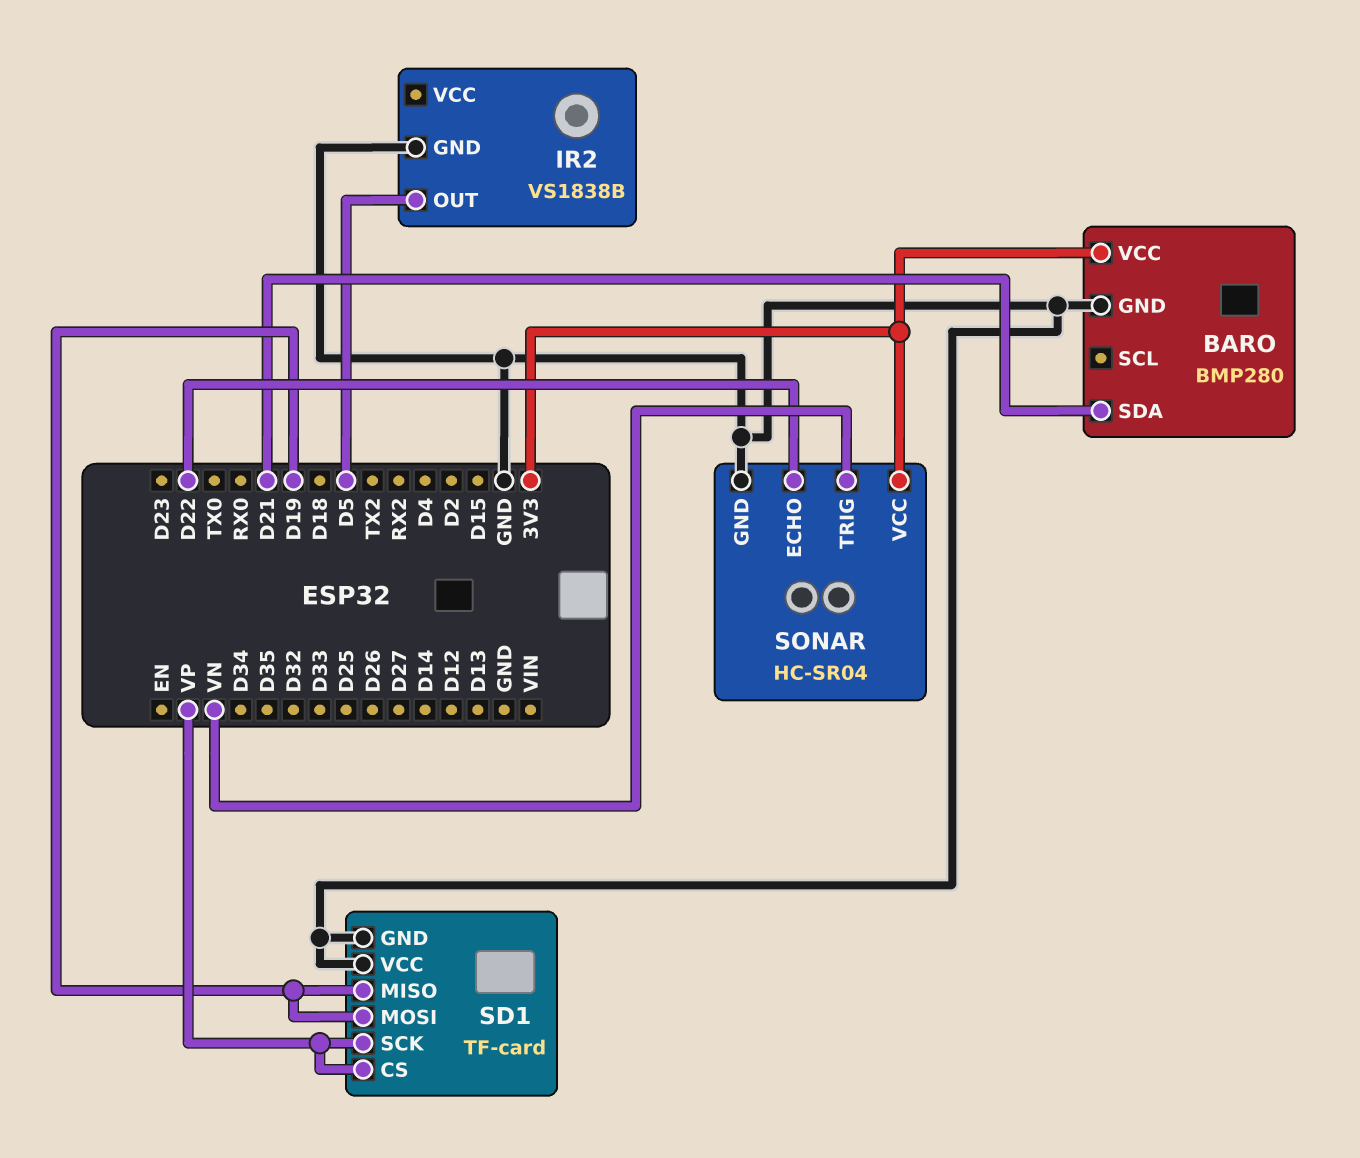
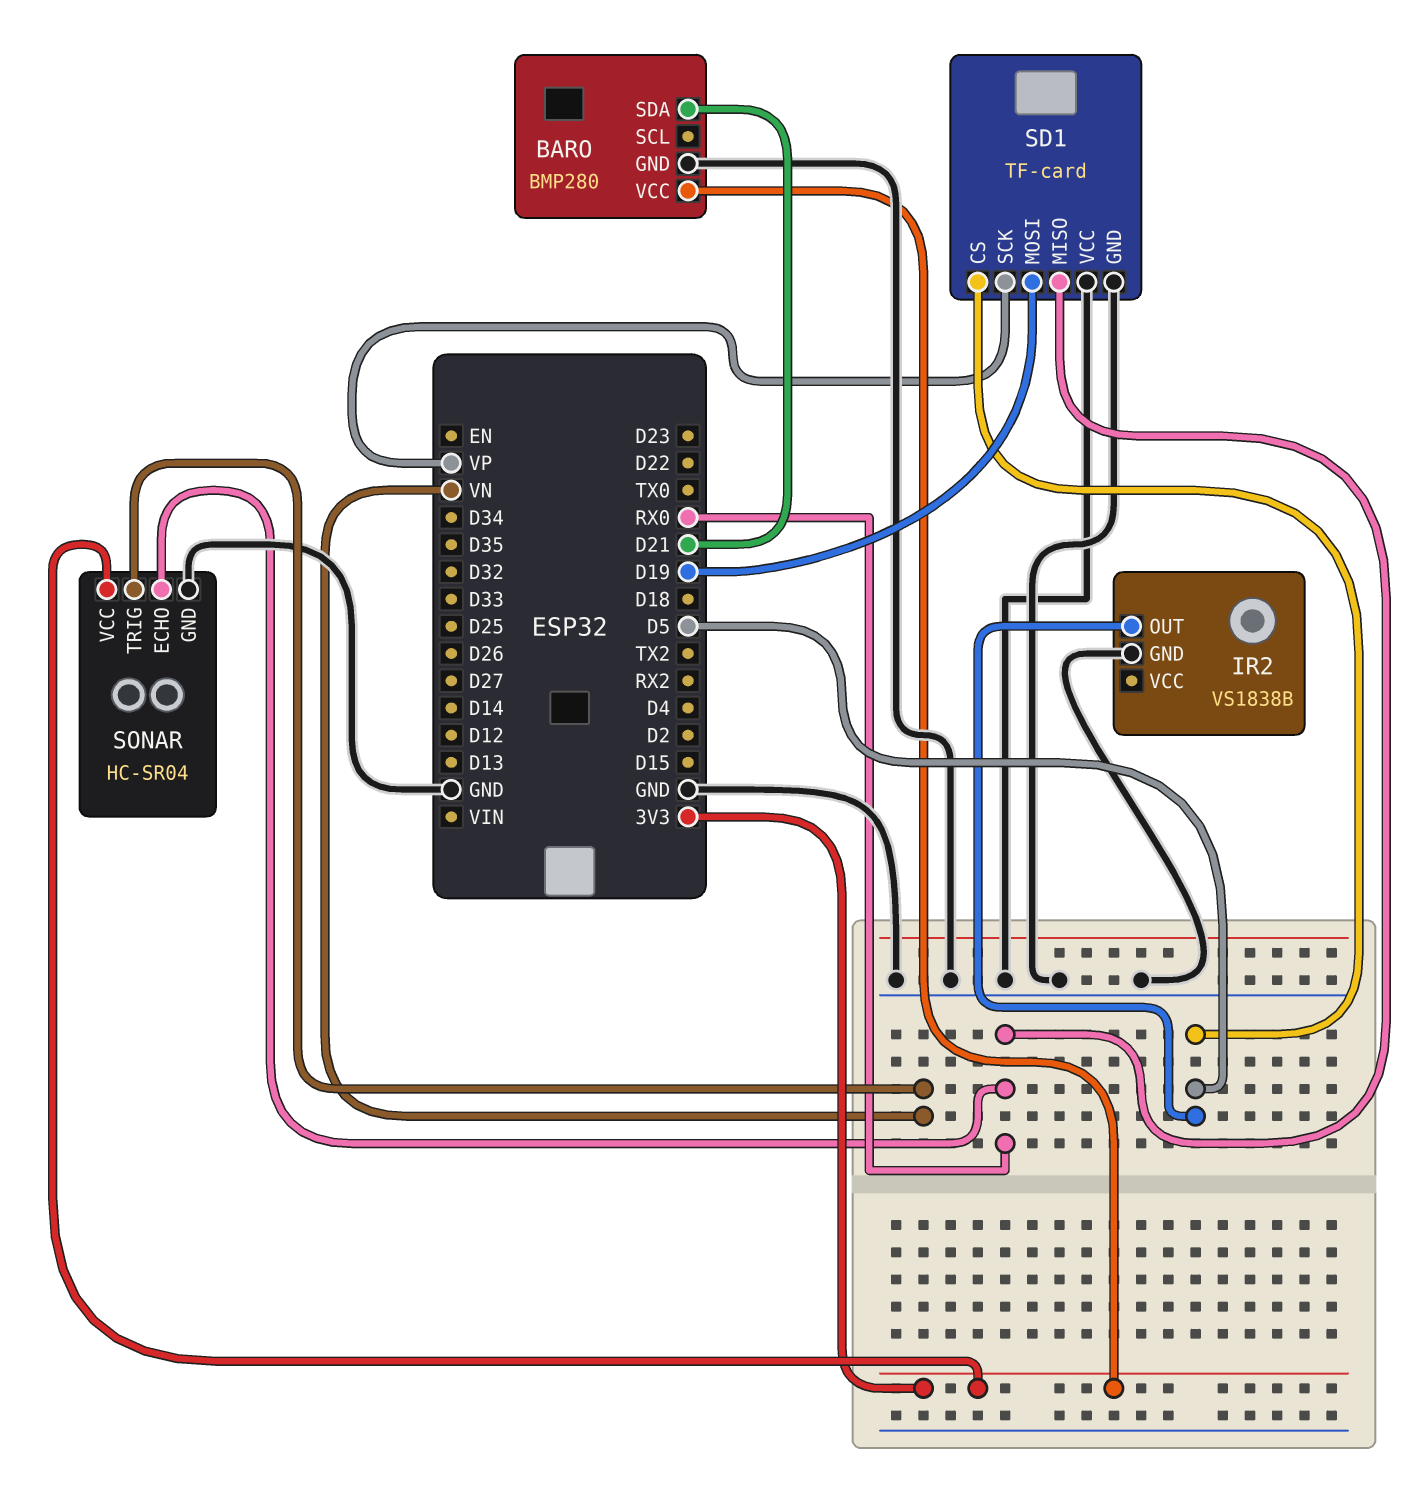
SD1 pin CS: VP -> D5
SD1 pin MISO: D19 -> RX0
SONAR pin ECHO: D22 -> RX0

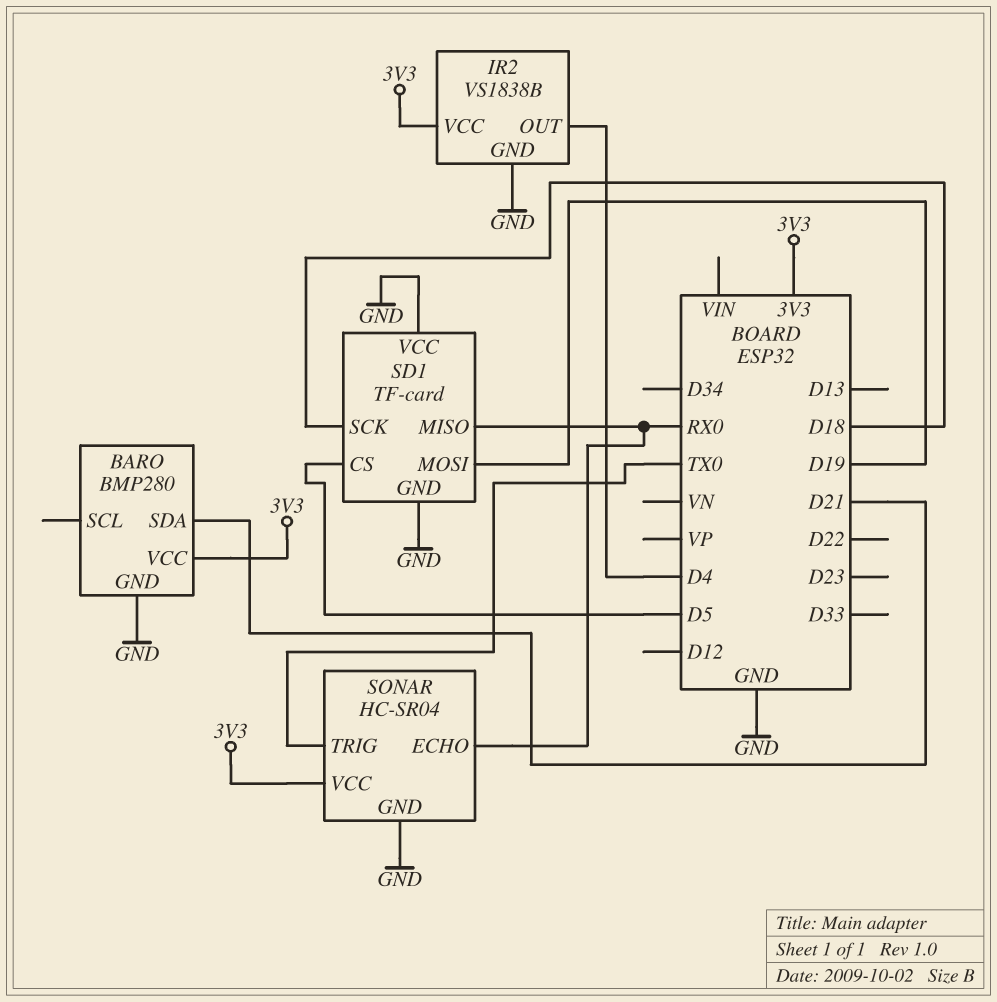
IR2 pin OUT: D5 -> D4
IR2 pin VCC: none -> 3V3
SD1 pin SCK: VP -> D18
SONAR pin TRIG: VN -> TX0

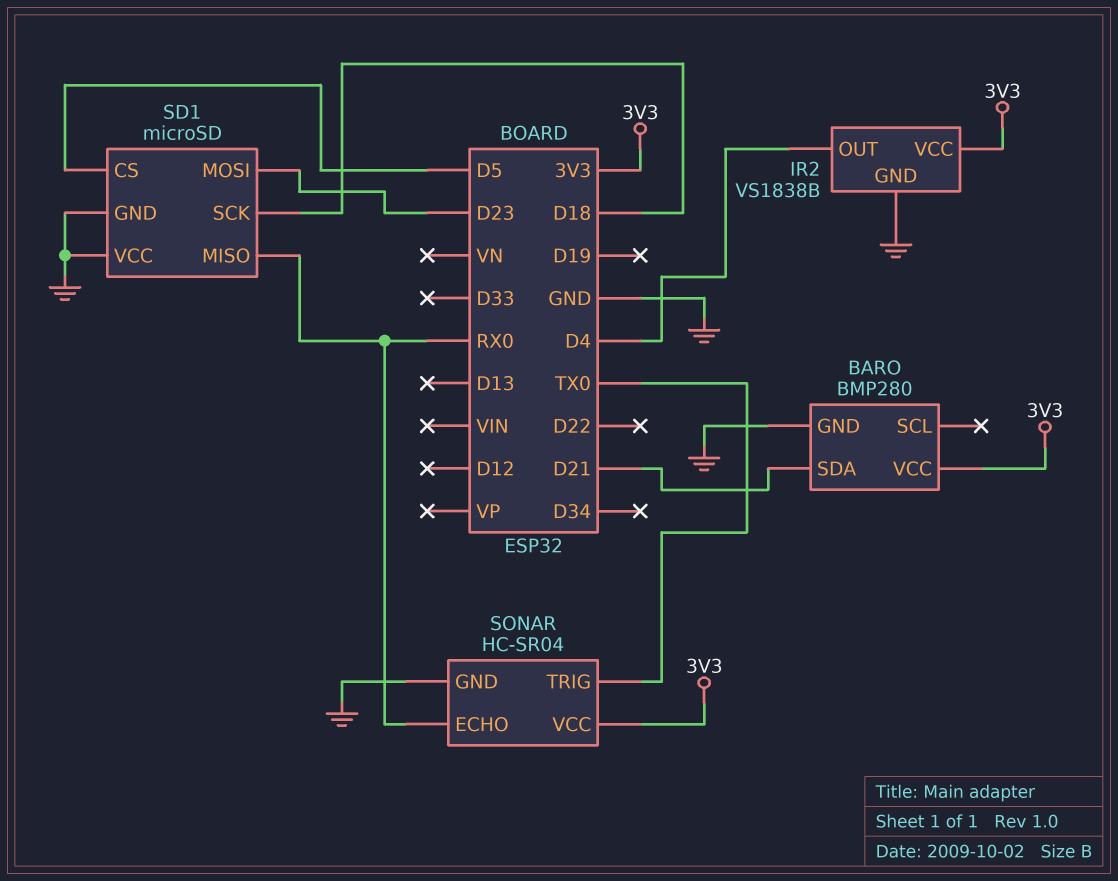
SD1: TF-card -> microSD
SD1 pin MOSI: D19 -> D23

